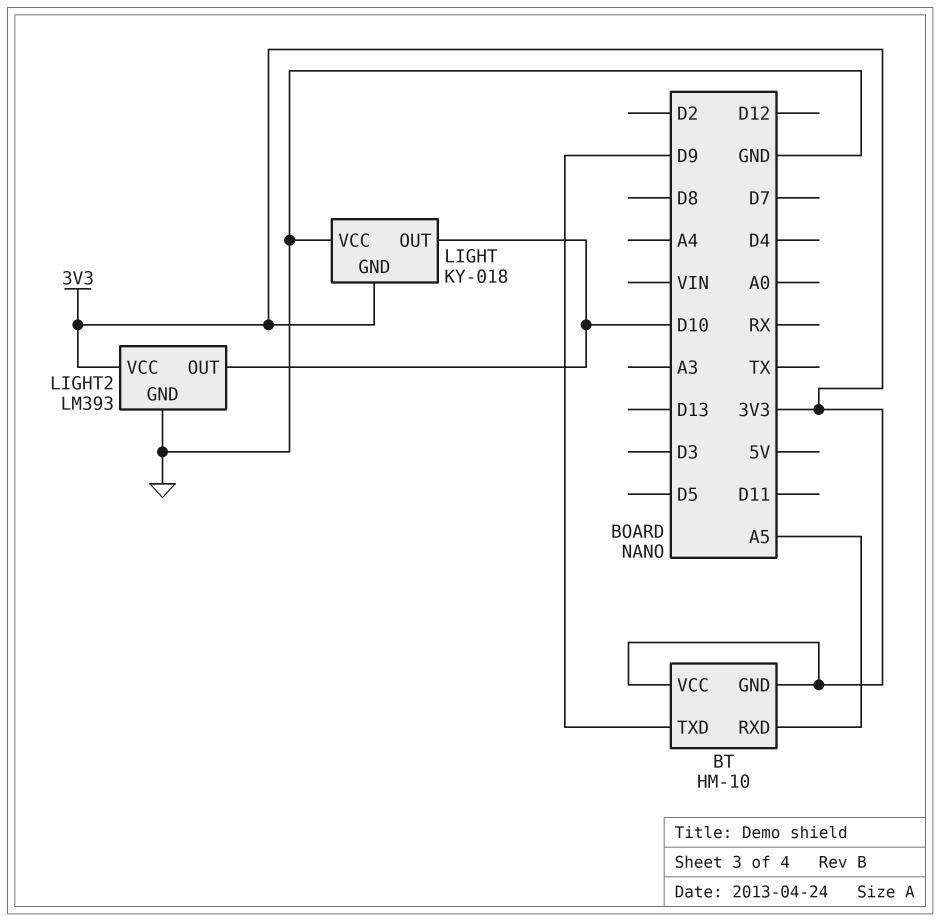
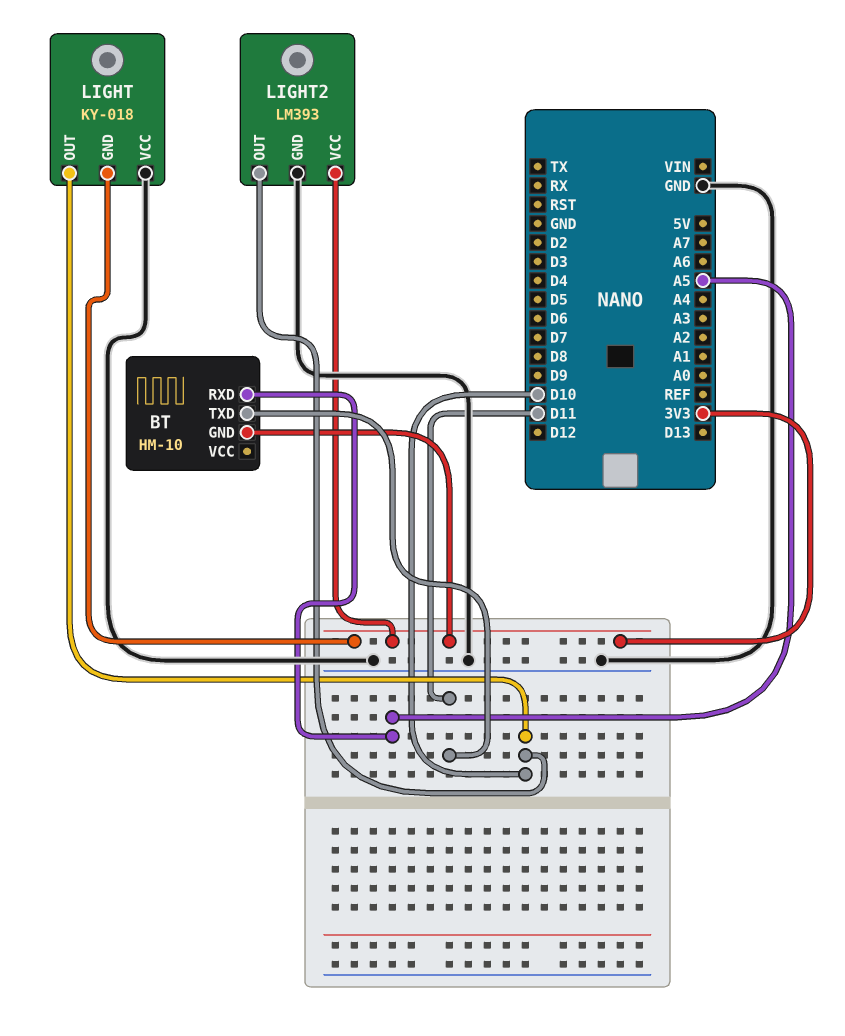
BT pin TXD: D9 -> D11
BT pin VCC: 3V3 -> none

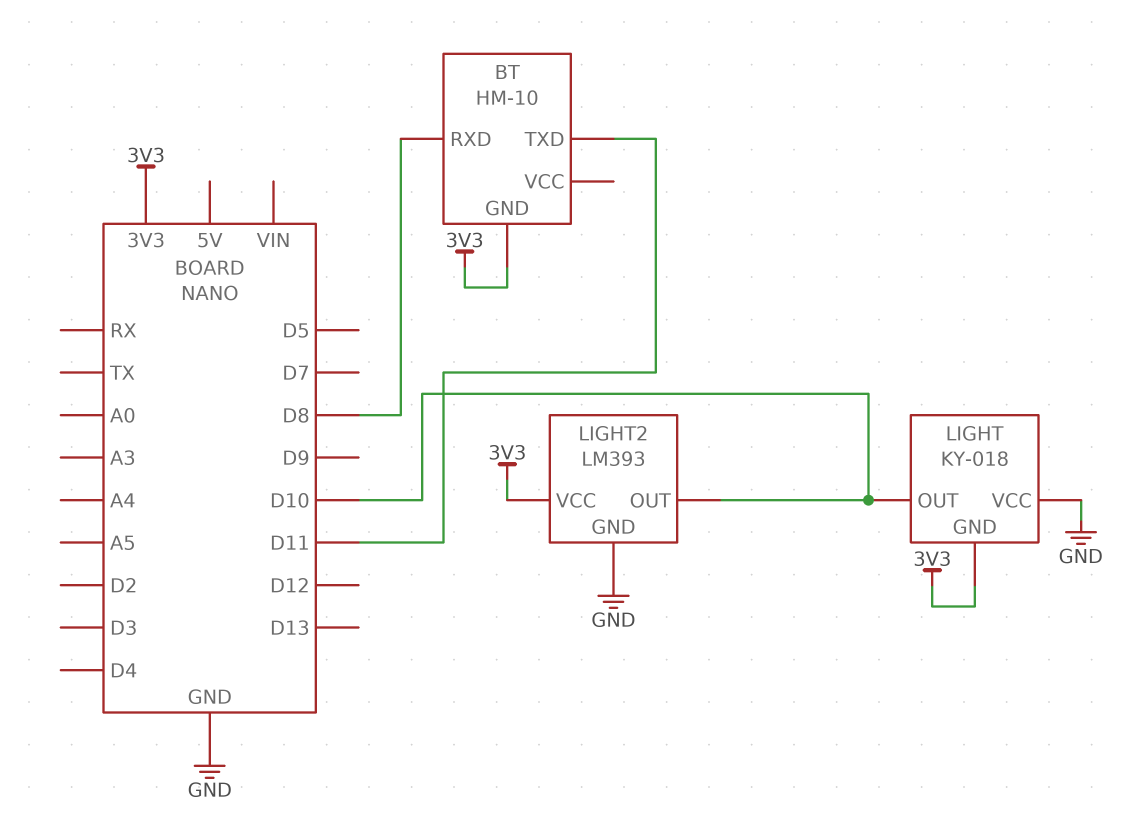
BT pin RXD: A5 -> D8

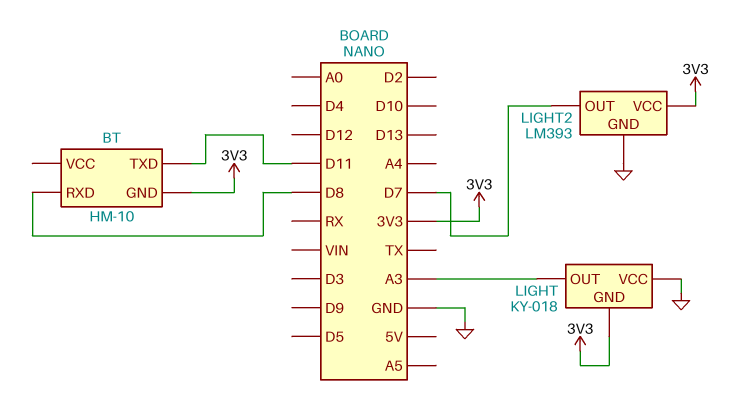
LIGHT pin OUT: D10 -> A3
LIGHT2 pin OUT: D10 -> D7

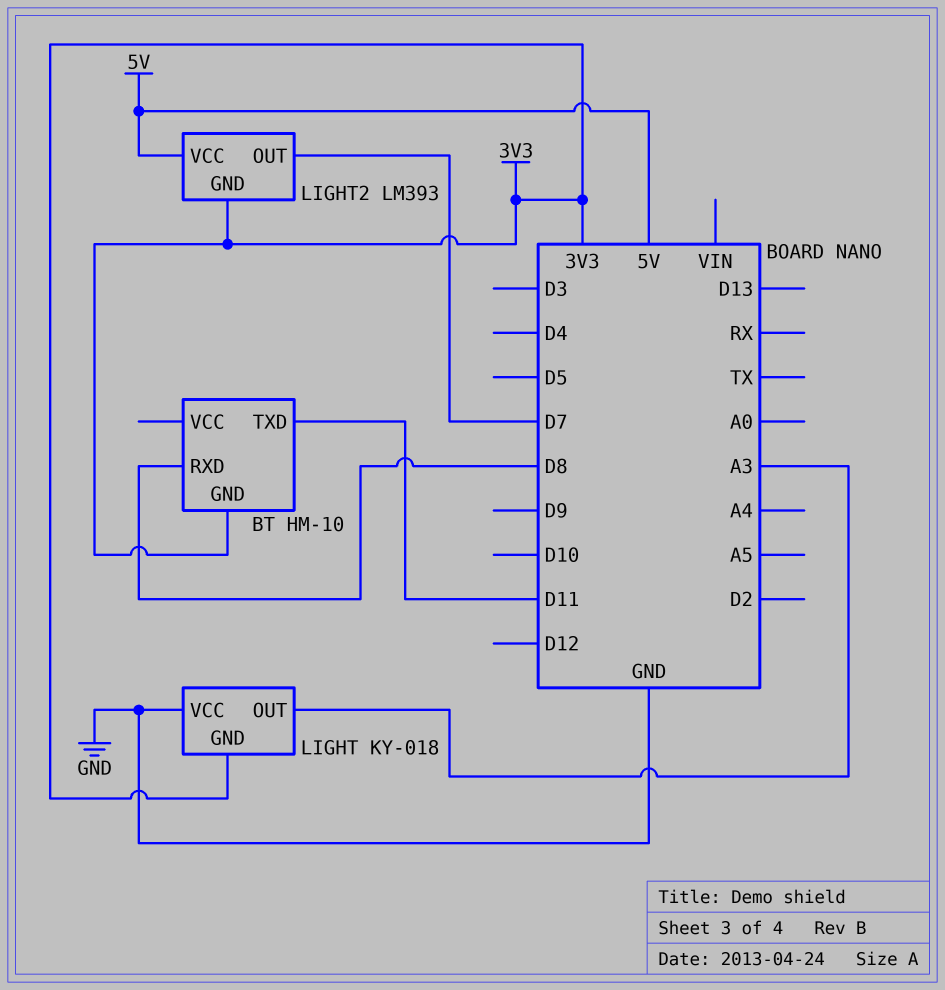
LIGHT2 pin GND: GND -> 3V3
LIGHT2 pin VCC: 3V3 -> 5V

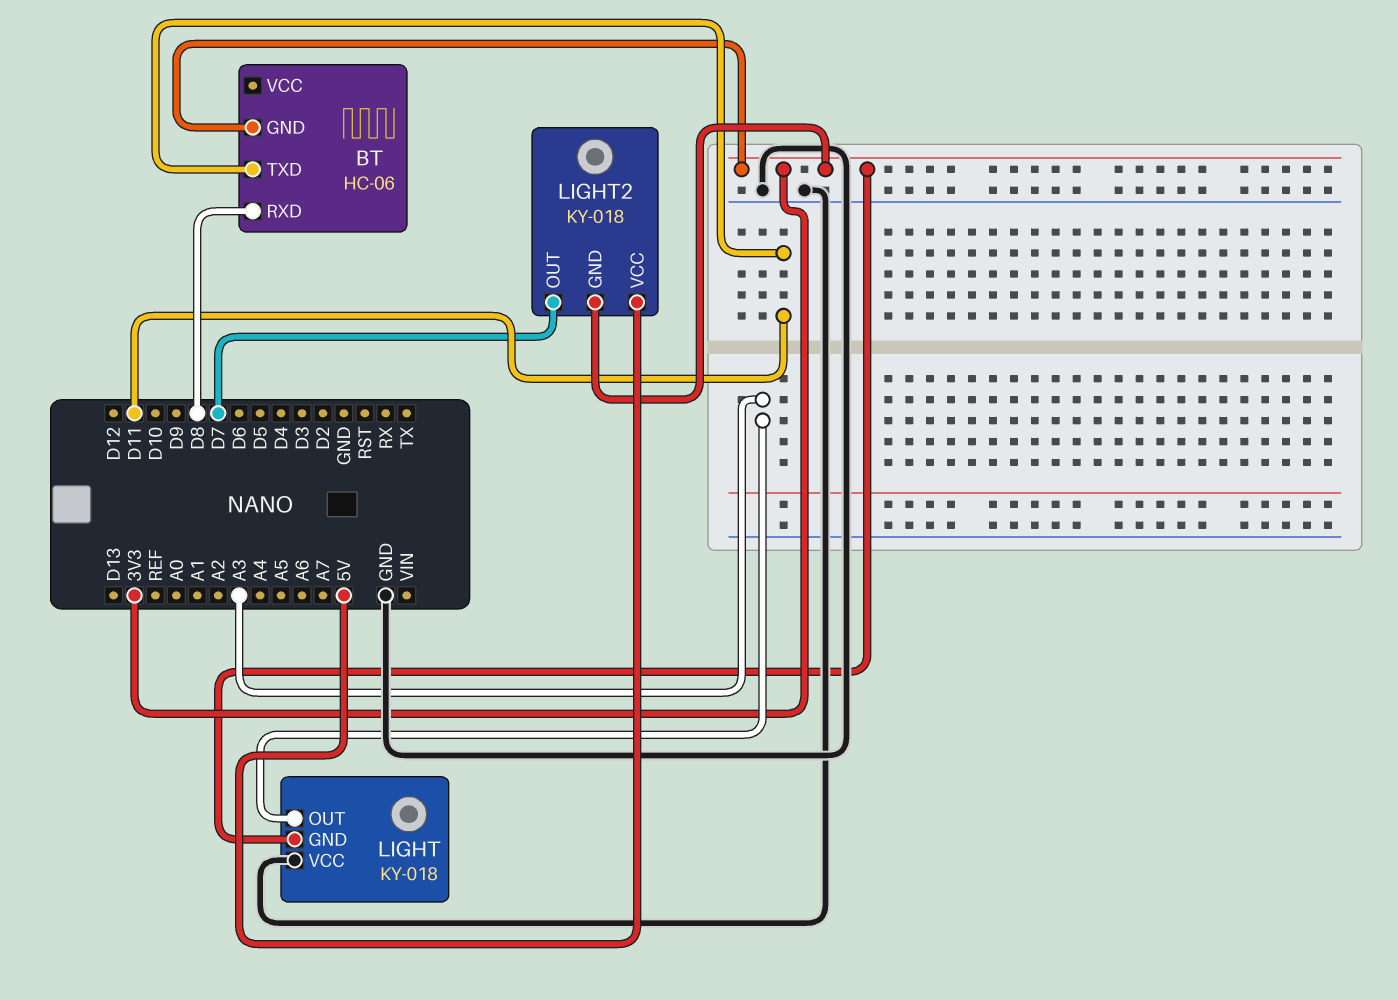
BT: HM-10 -> HC-06
LIGHT2: LM393 -> KY-018

